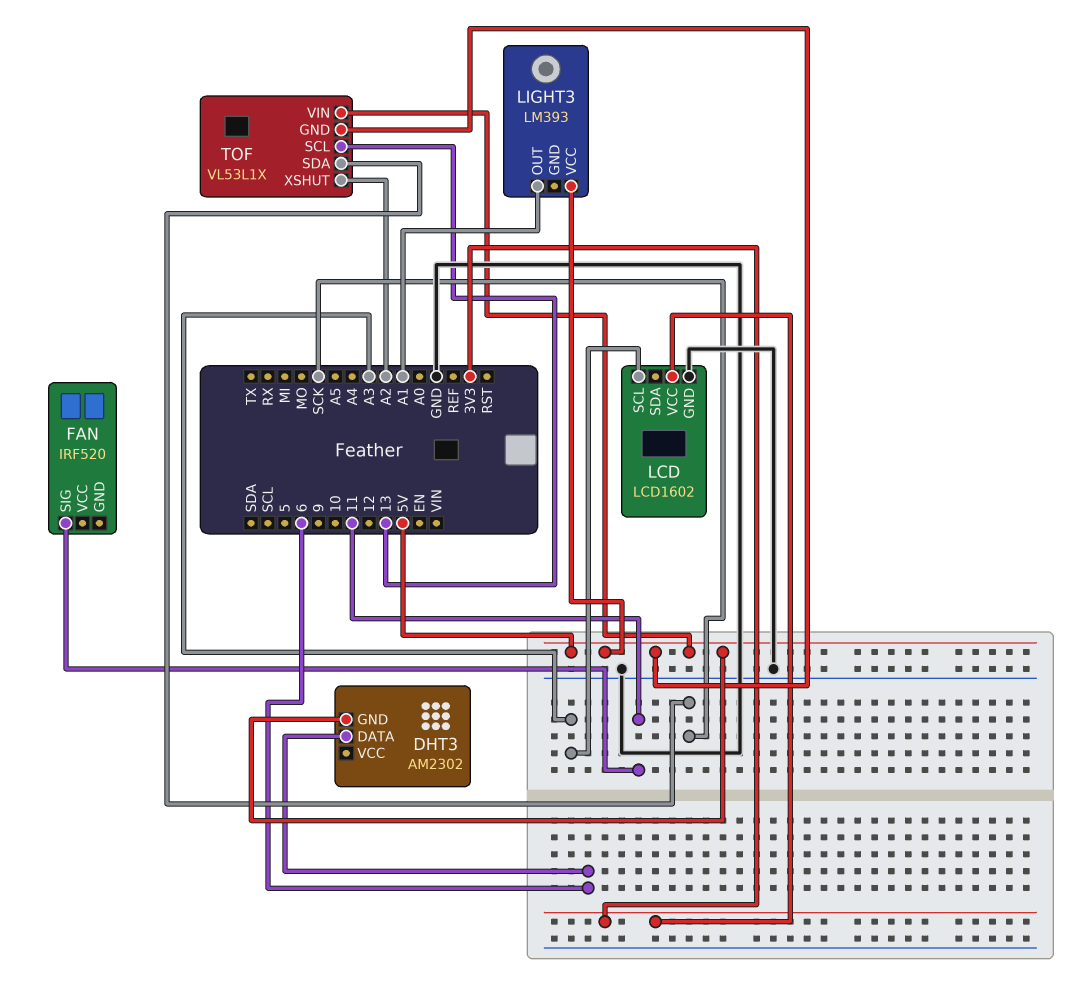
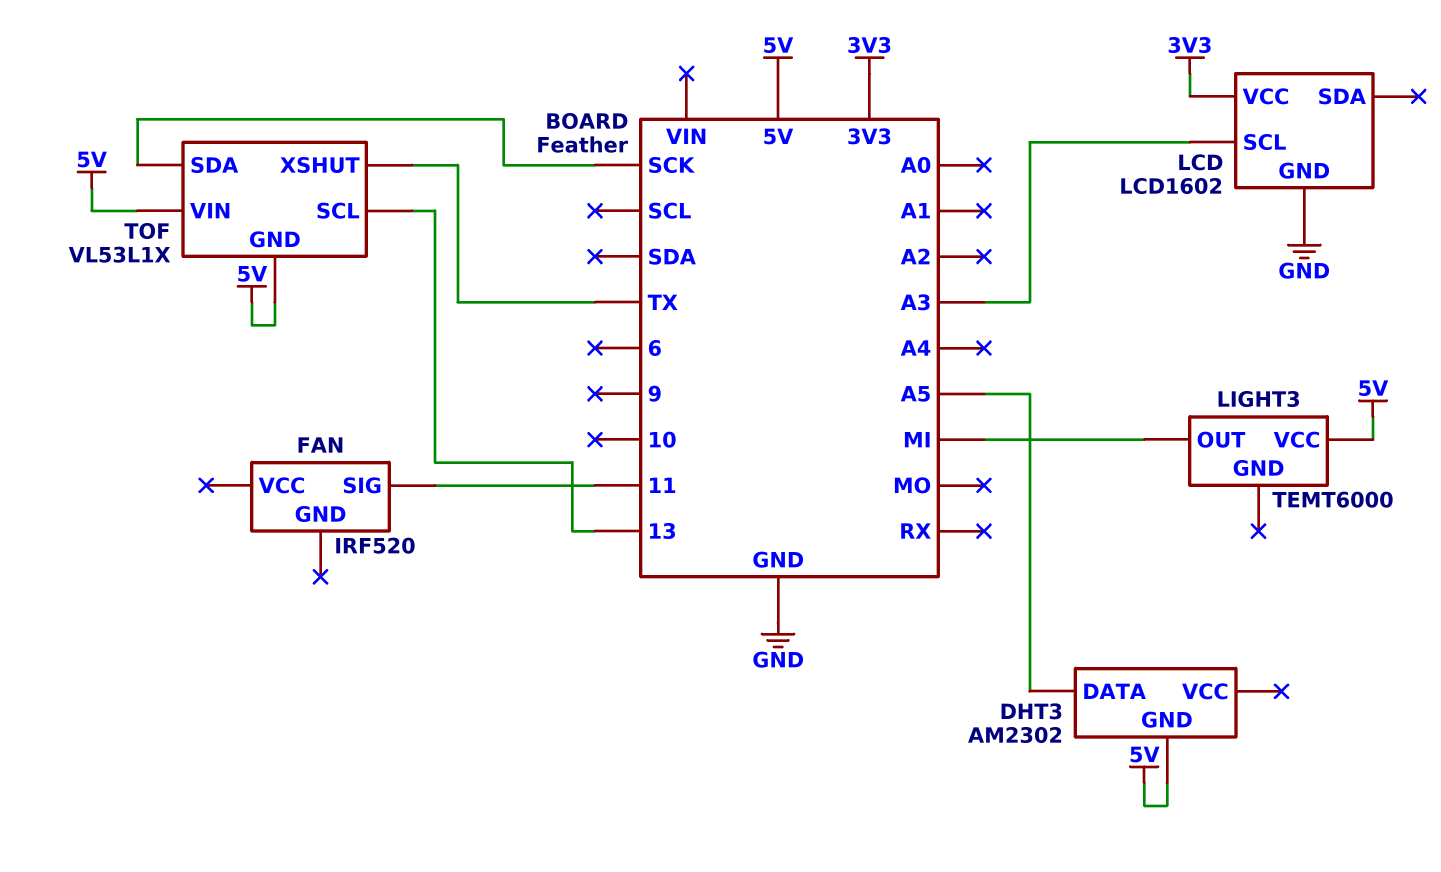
DHT3 pin DATA: 6 -> A5
LIGHT3: LM393 -> TEMT6000
LIGHT3 pin OUT: A1 -> MI
TOF pin XSHUT: A2 -> TX

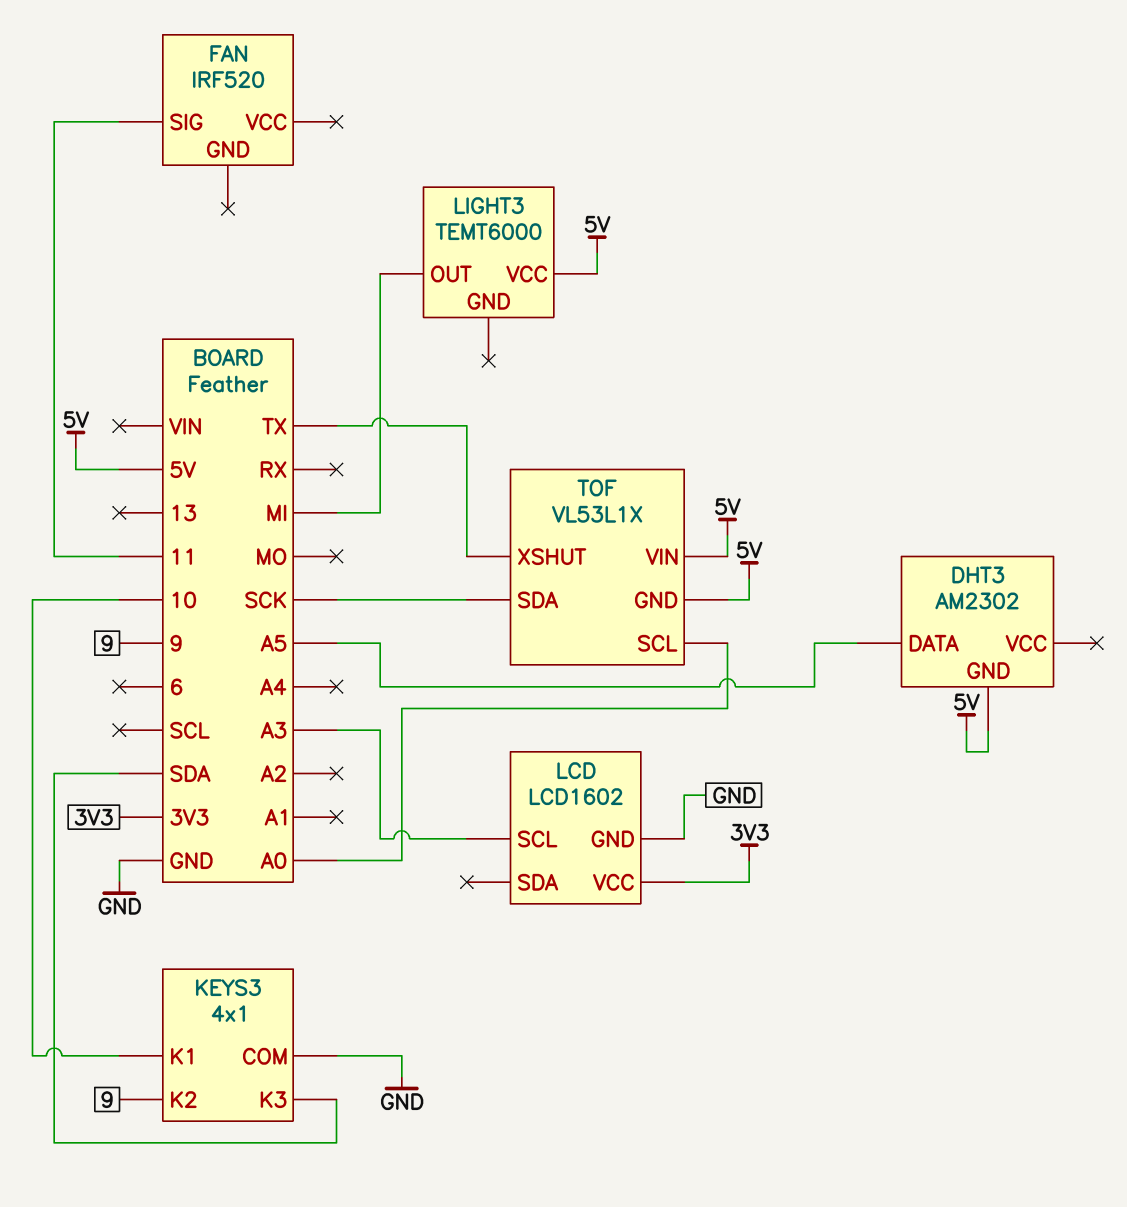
KEYS3: none -> 4x1
KEYS3 pin COM: none -> GND
KEYS3 pin K1: none -> 10
KEYS3 pin K2: none -> 9
KEYS3 pin K3: none -> SDA
TOF pin SCL: 13 -> A0

